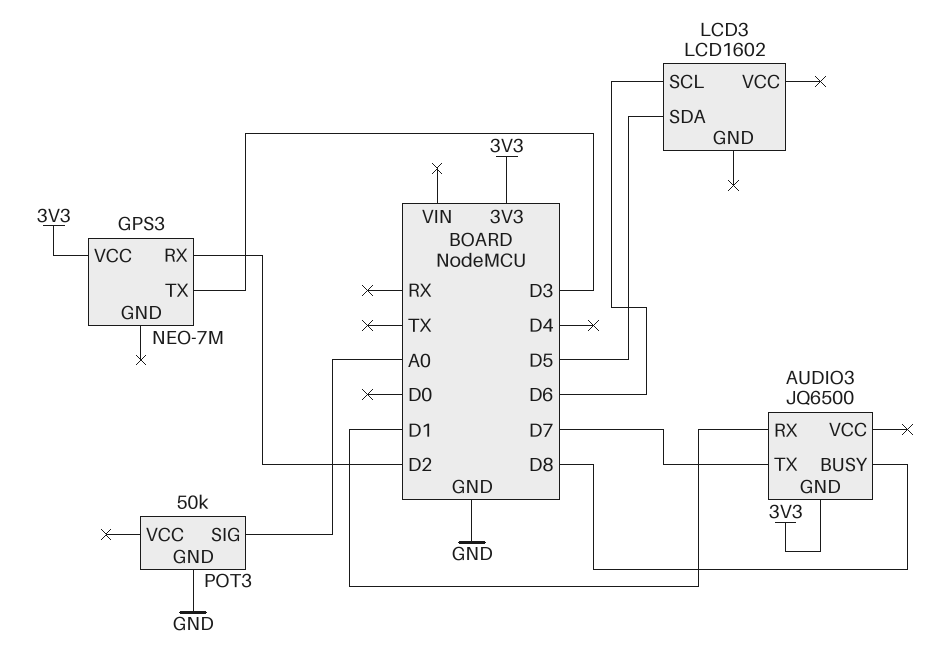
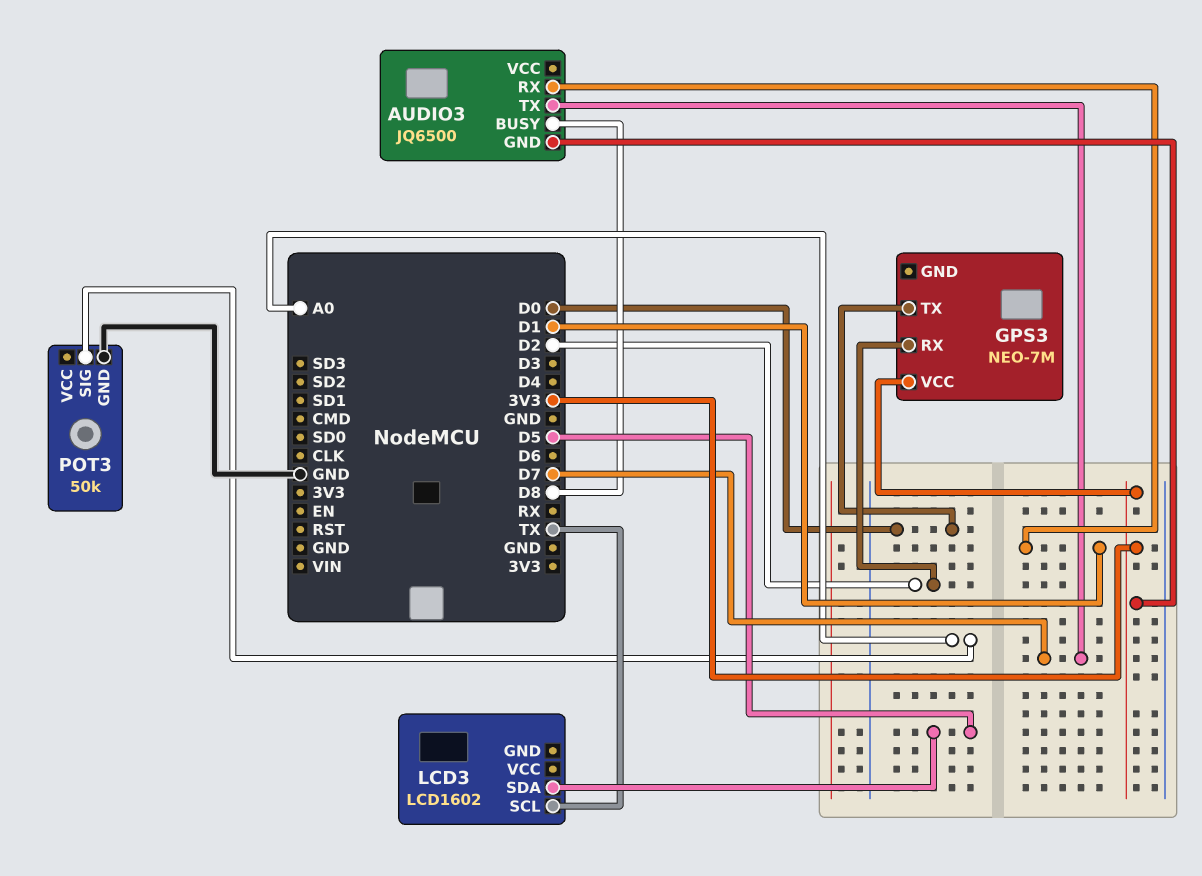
GPS3 pin TX: D3 -> D0
LCD3 pin SCL: D6 -> TX

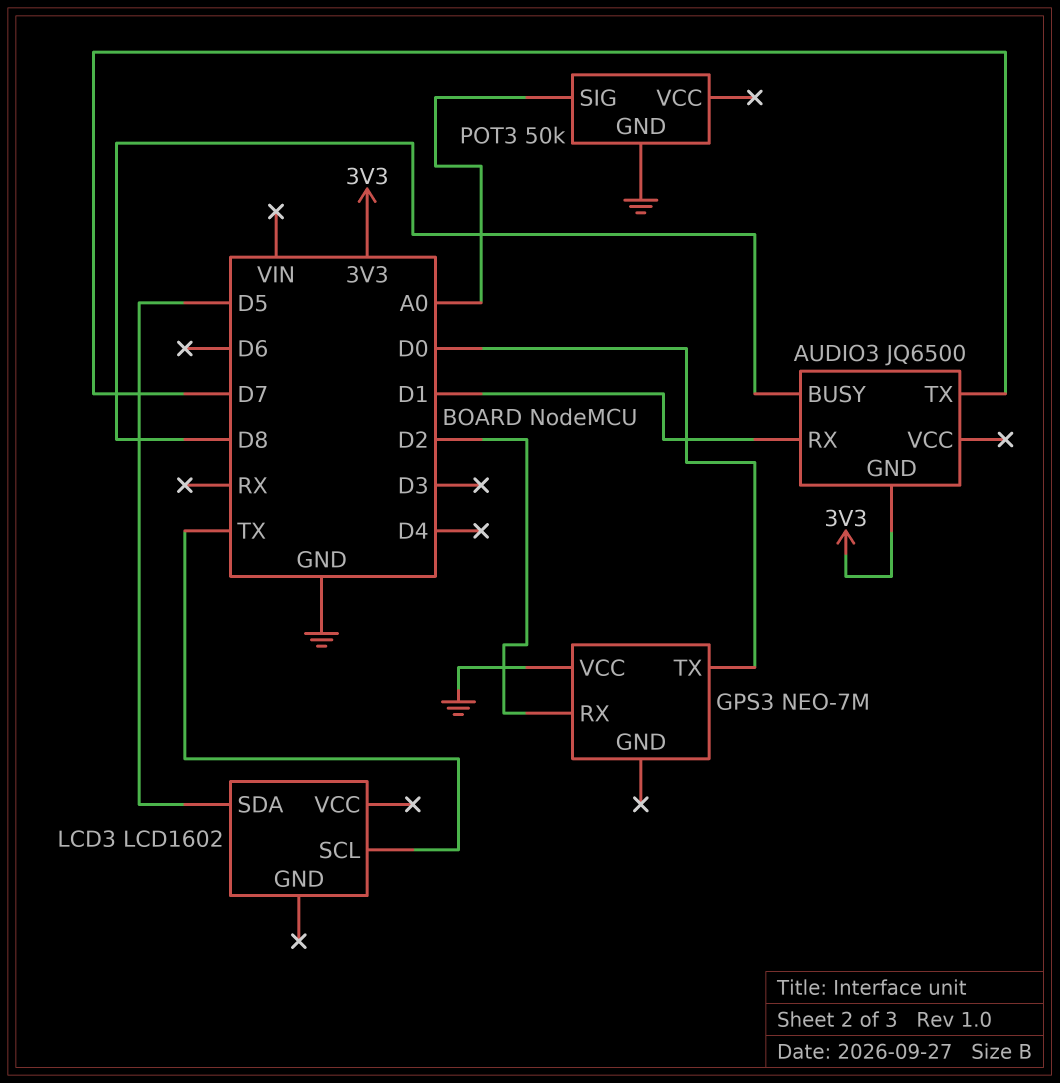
GPS3 pin VCC: 3V3 -> GND

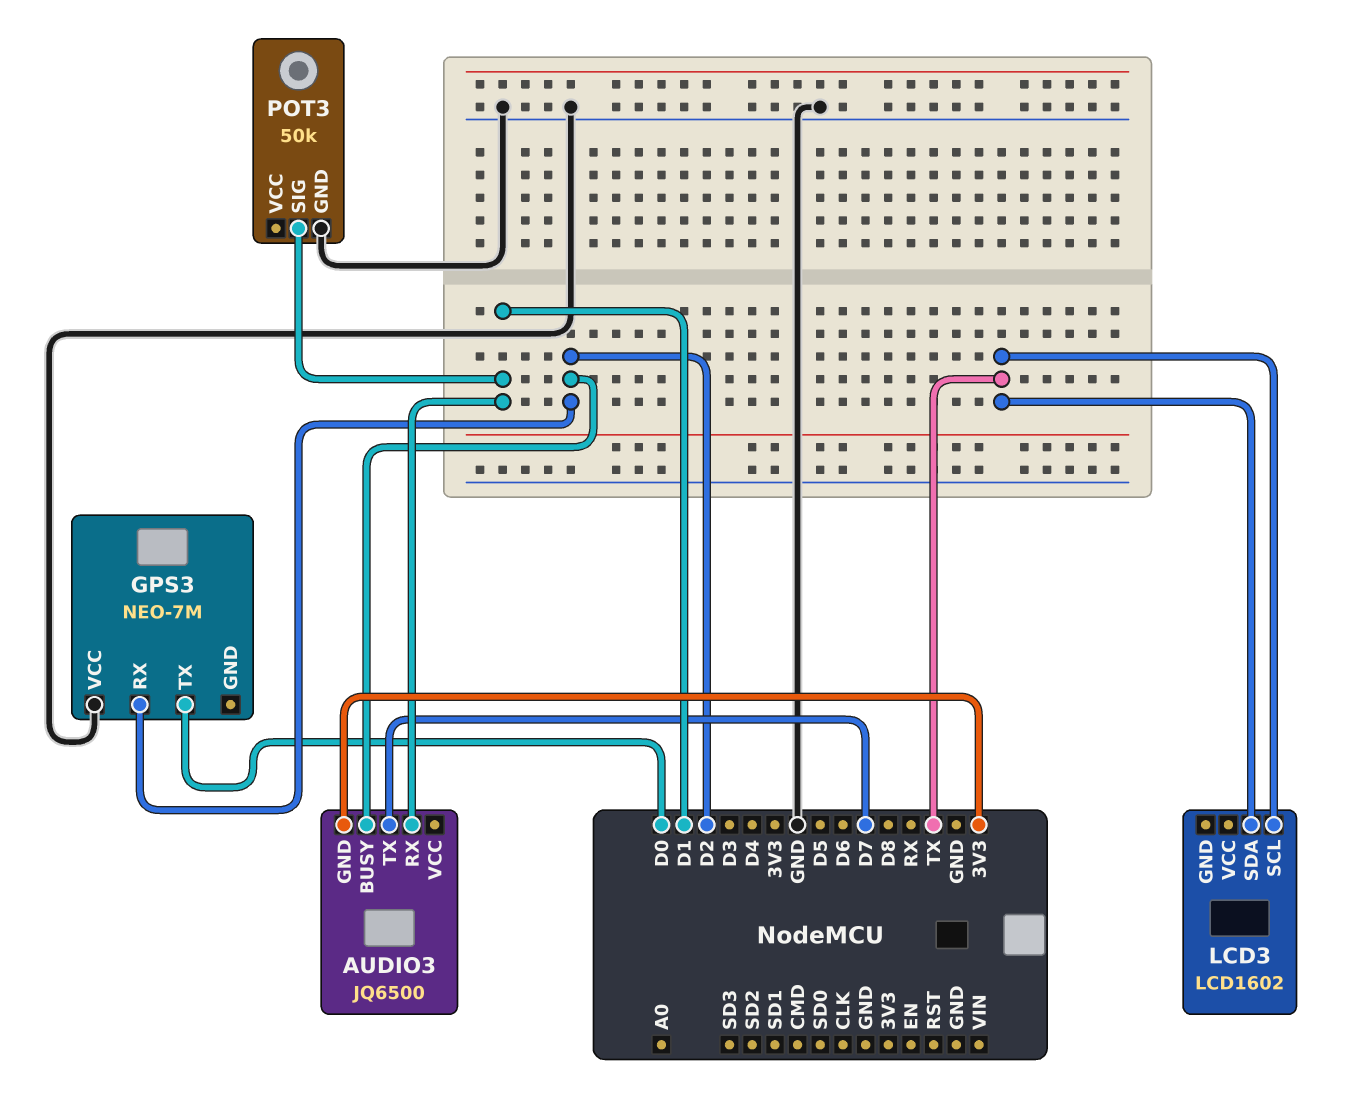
AUDIO3 pin BUSY: D8 -> D2
LCD3 pin SDA: D5 -> TX
POT3 pin SIG: A0 -> D1

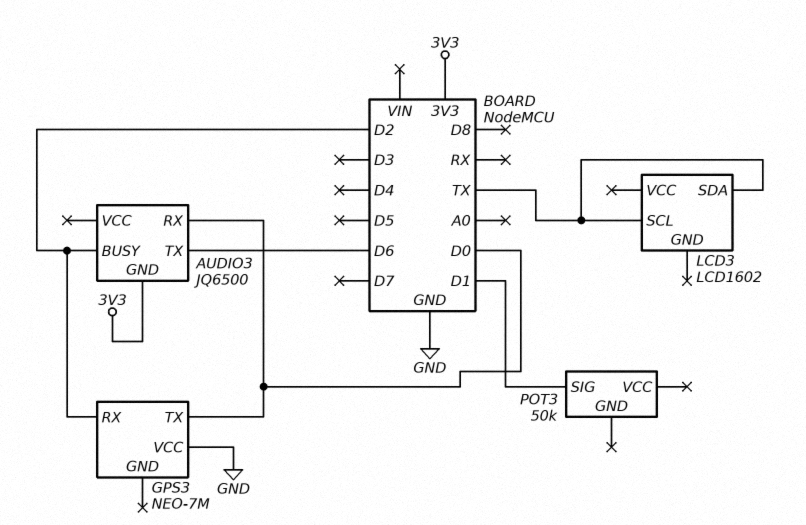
AUDIO3 pin RX: D1 -> D0
AUDIO3 pin TX: D7 -> D6
POT3 pin GND: GND -> none

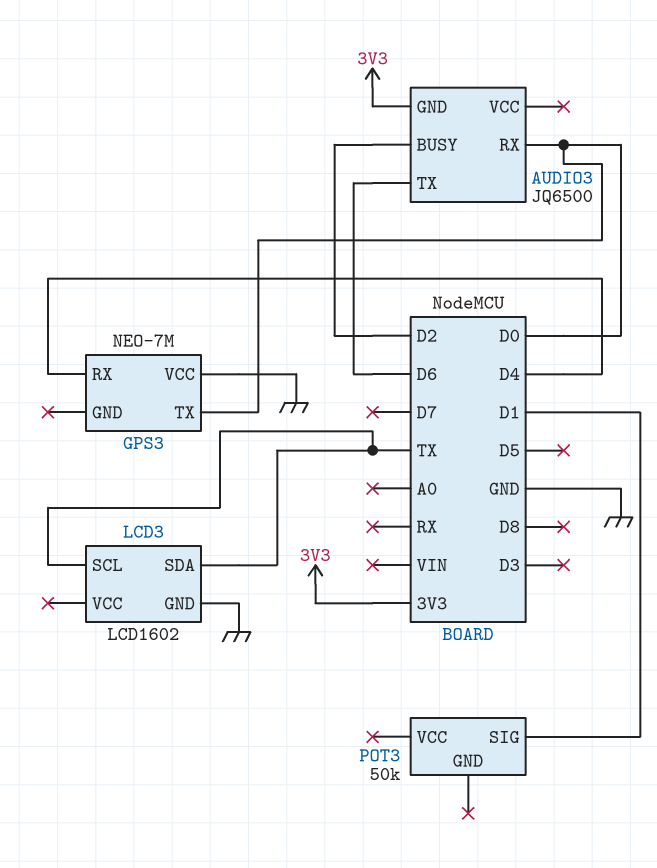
GPS3 pin RX: D2 -> D4
LCD3 pin GND: none -> GND

